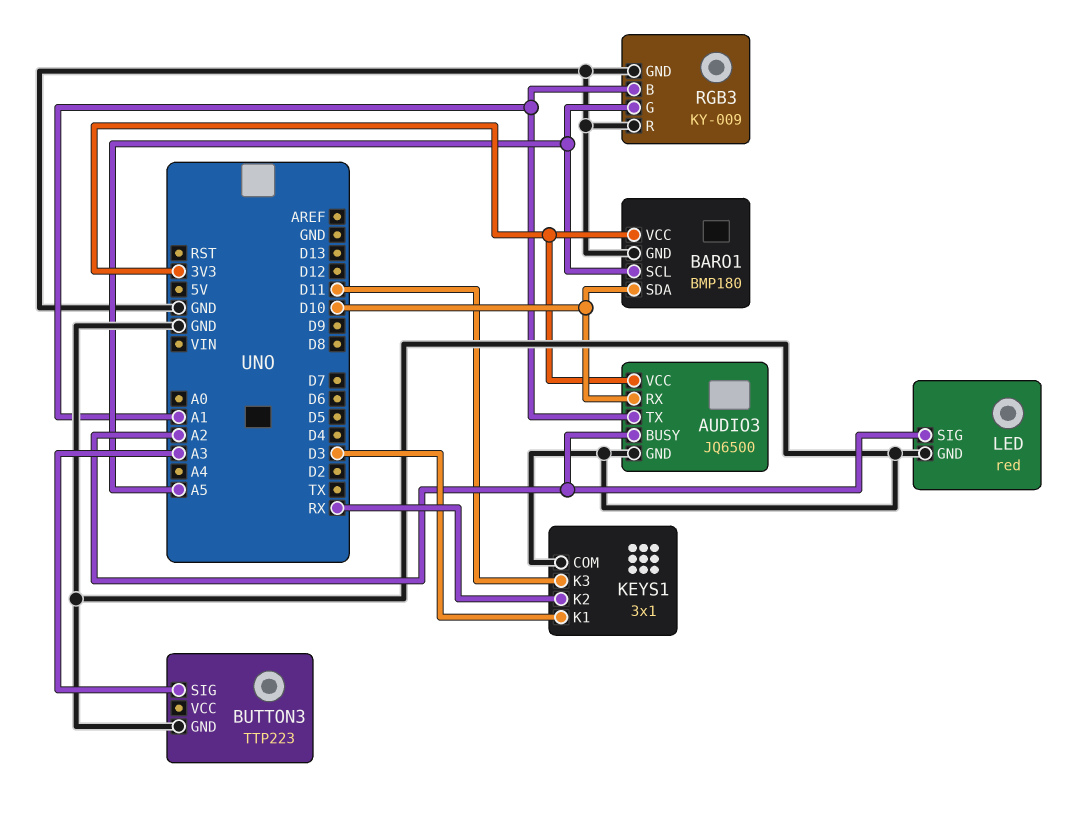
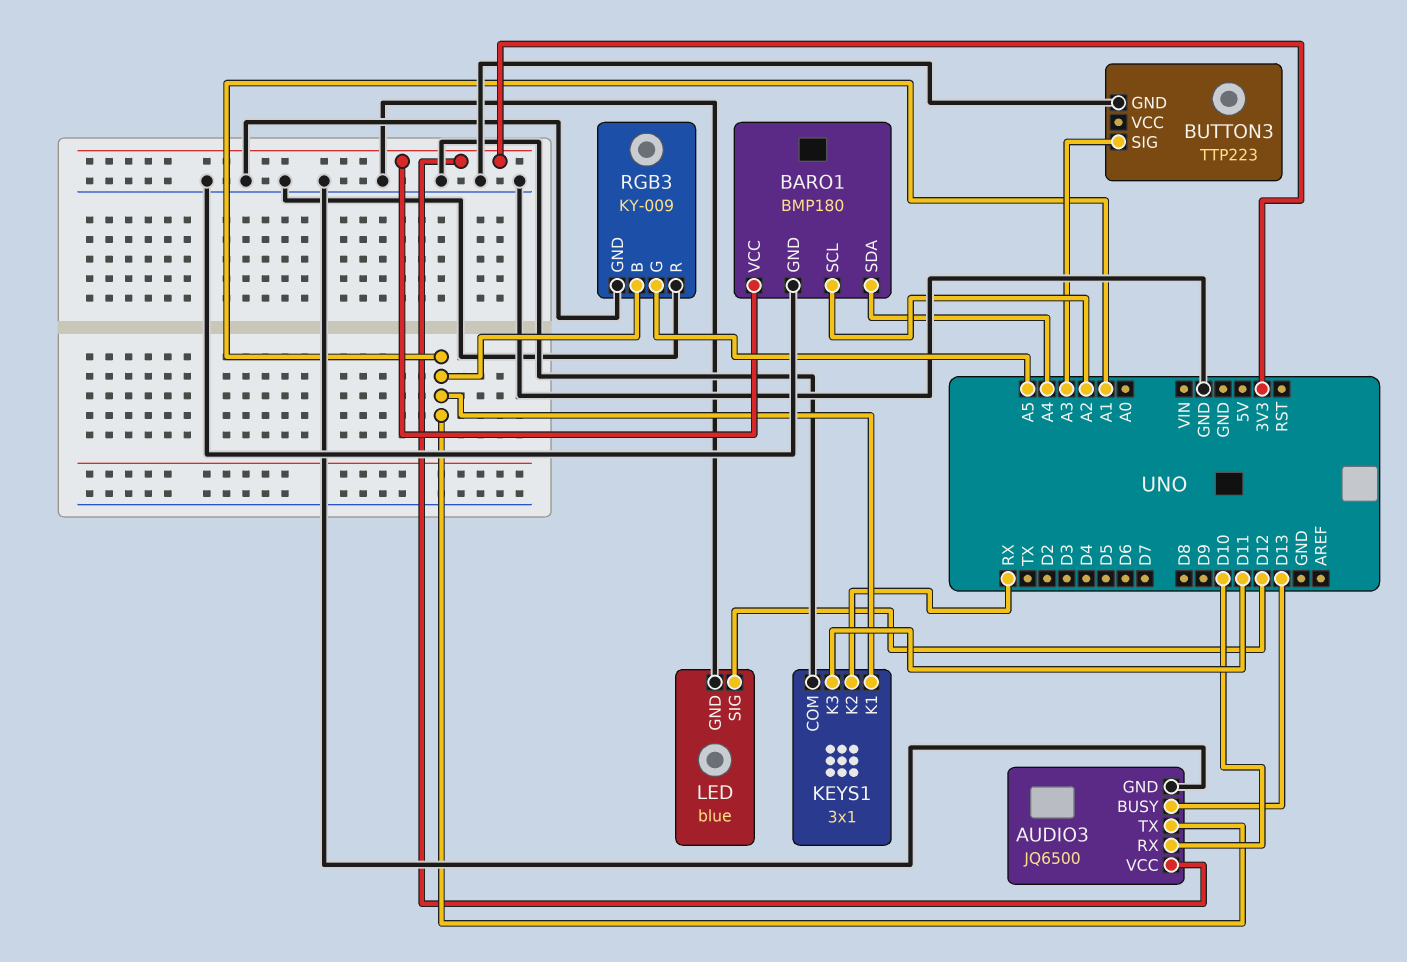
AUDIO3 pin BUSY: A2 -> D13
BARO1 pin SCL: A5 -> A2
BARO1 pin SDA: D10 -> A4
KEYS1 pin K1: D3 -> A1
LED: red -> blue
LED pin SIG: A2 -> D12

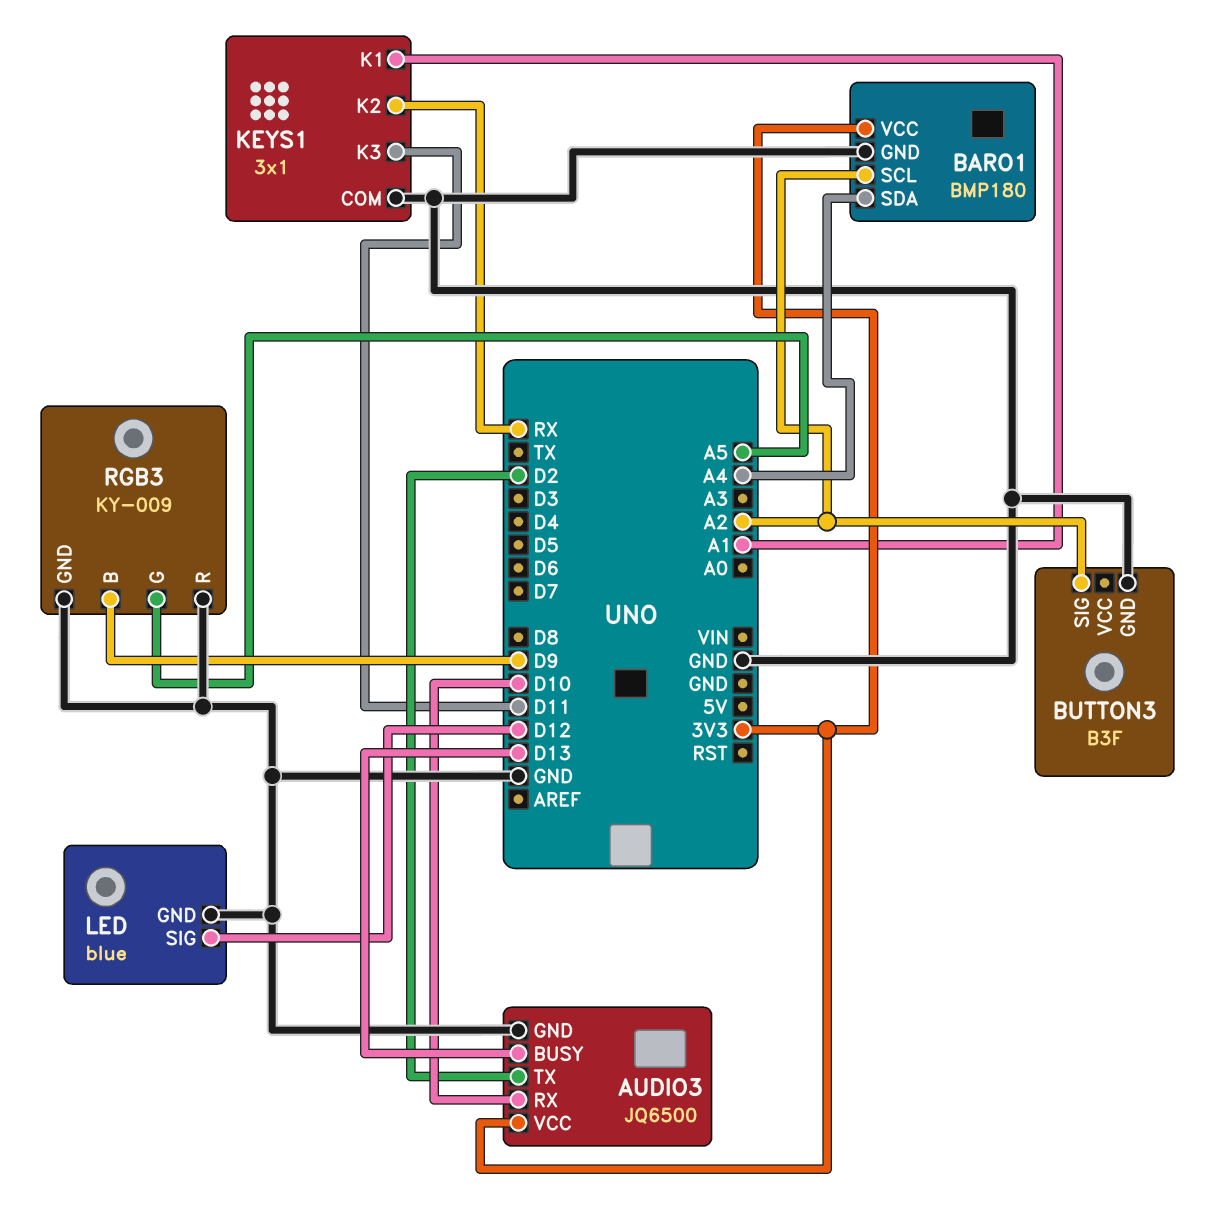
AUDIO3 pin TX: A1 -> D2
BUTTON3: TTP223 -> B3F
BUTTON3 pin SIG: A3 -> A2
RGB3 pin B: A1 -> D9

